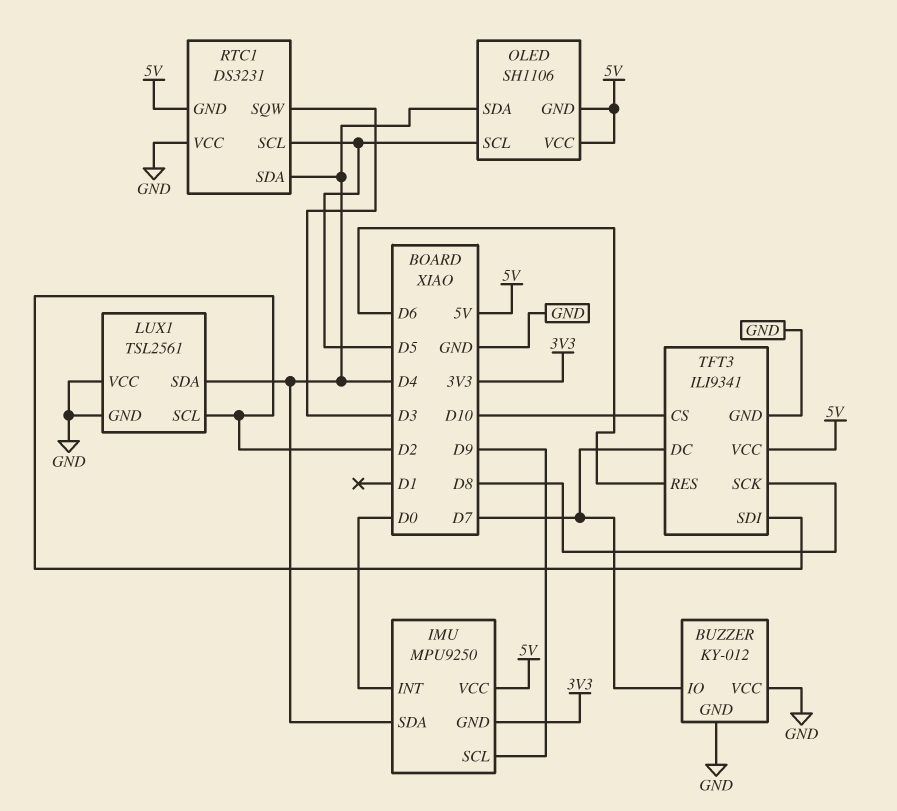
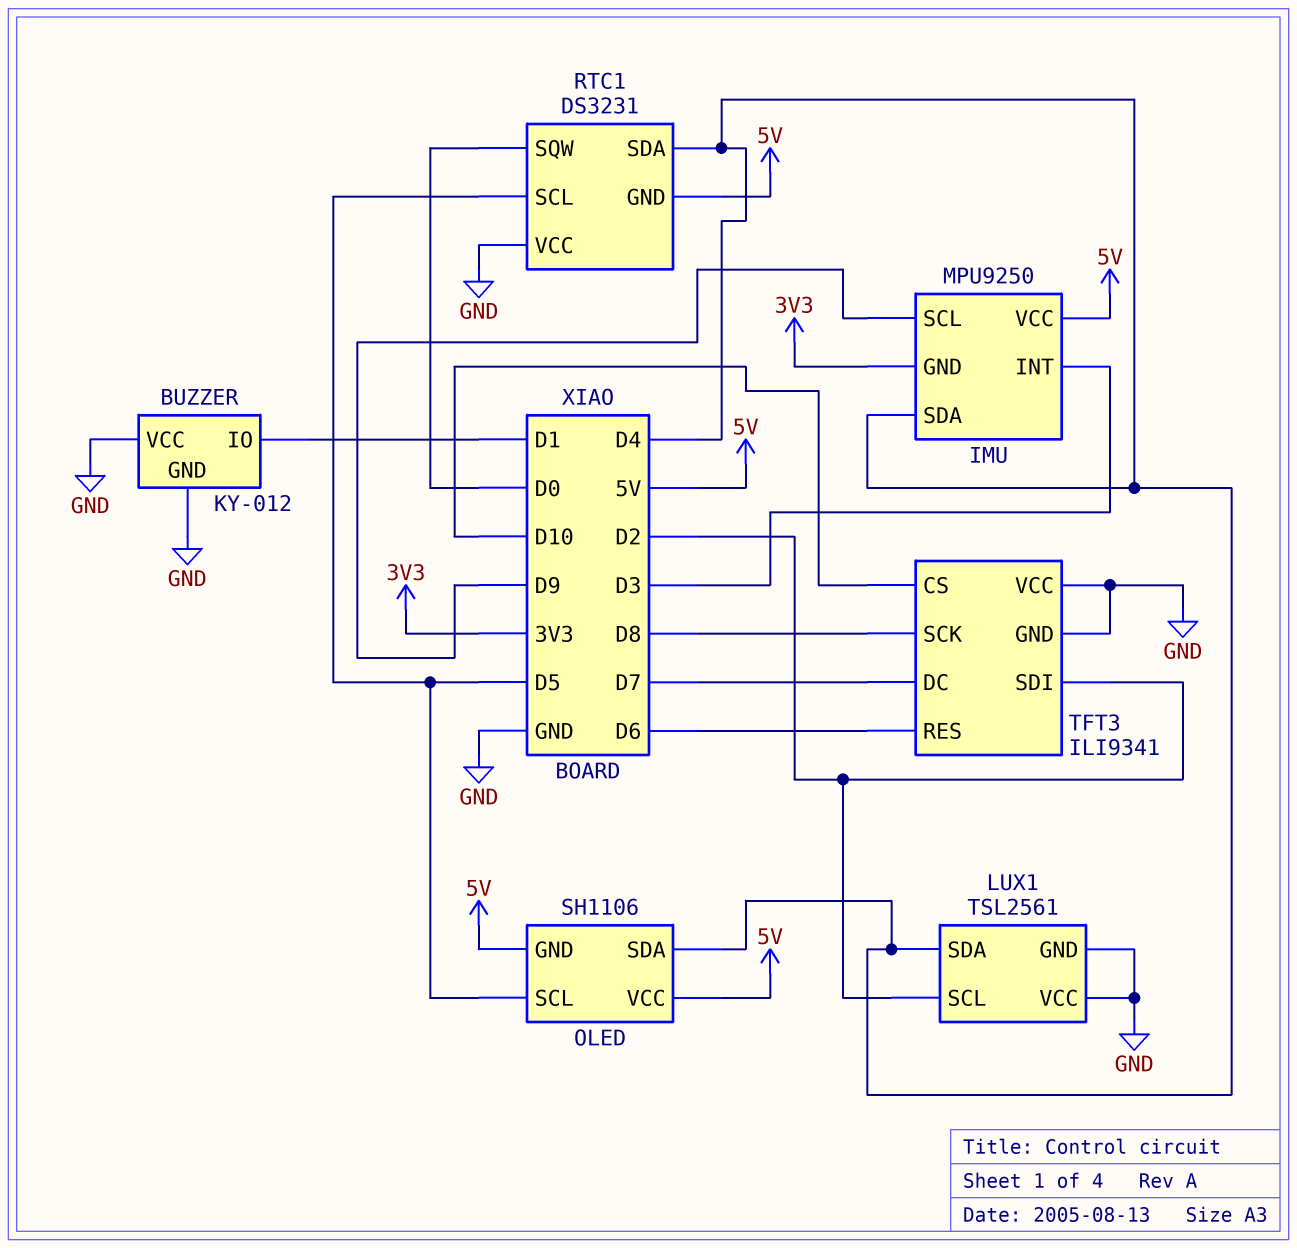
BUZZER pin IO: D7 -> D1
IMU pin INT: D0 -> D3
RTC1 pin SQW: D3 -> D0
TFT3 pin VCC: 5V -> GND

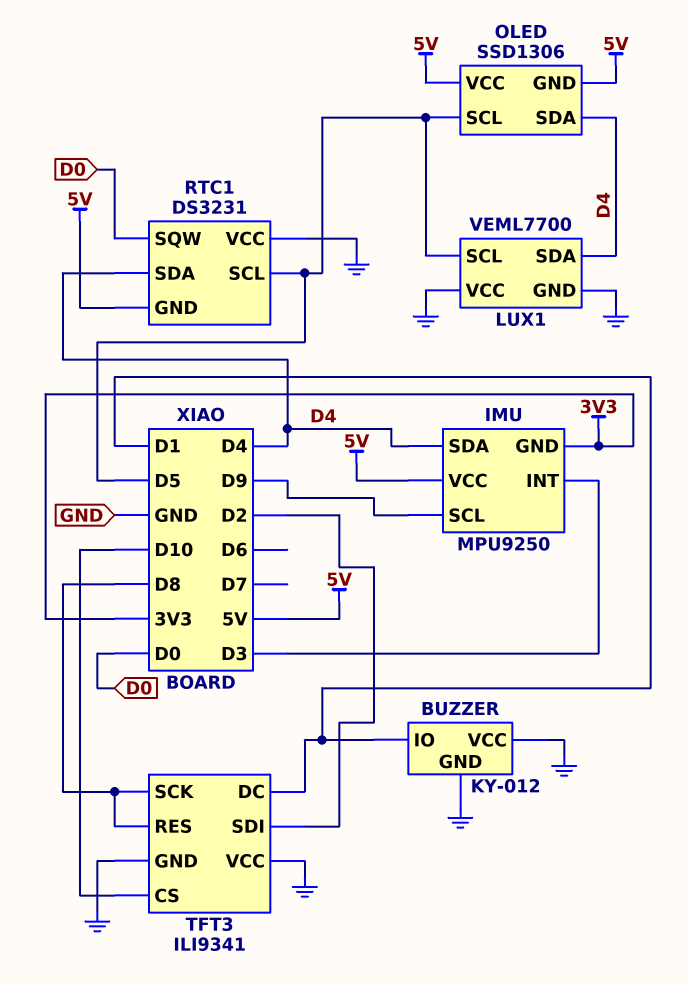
LUX1: TSL2561 -> VEML7700
LUX1 pin SCL: D2 -> D5
OLED: SH1106 -> SSD1306
TFT3 pin DC: D7 -> D1
TFT3 pin RES: D6 -> D8

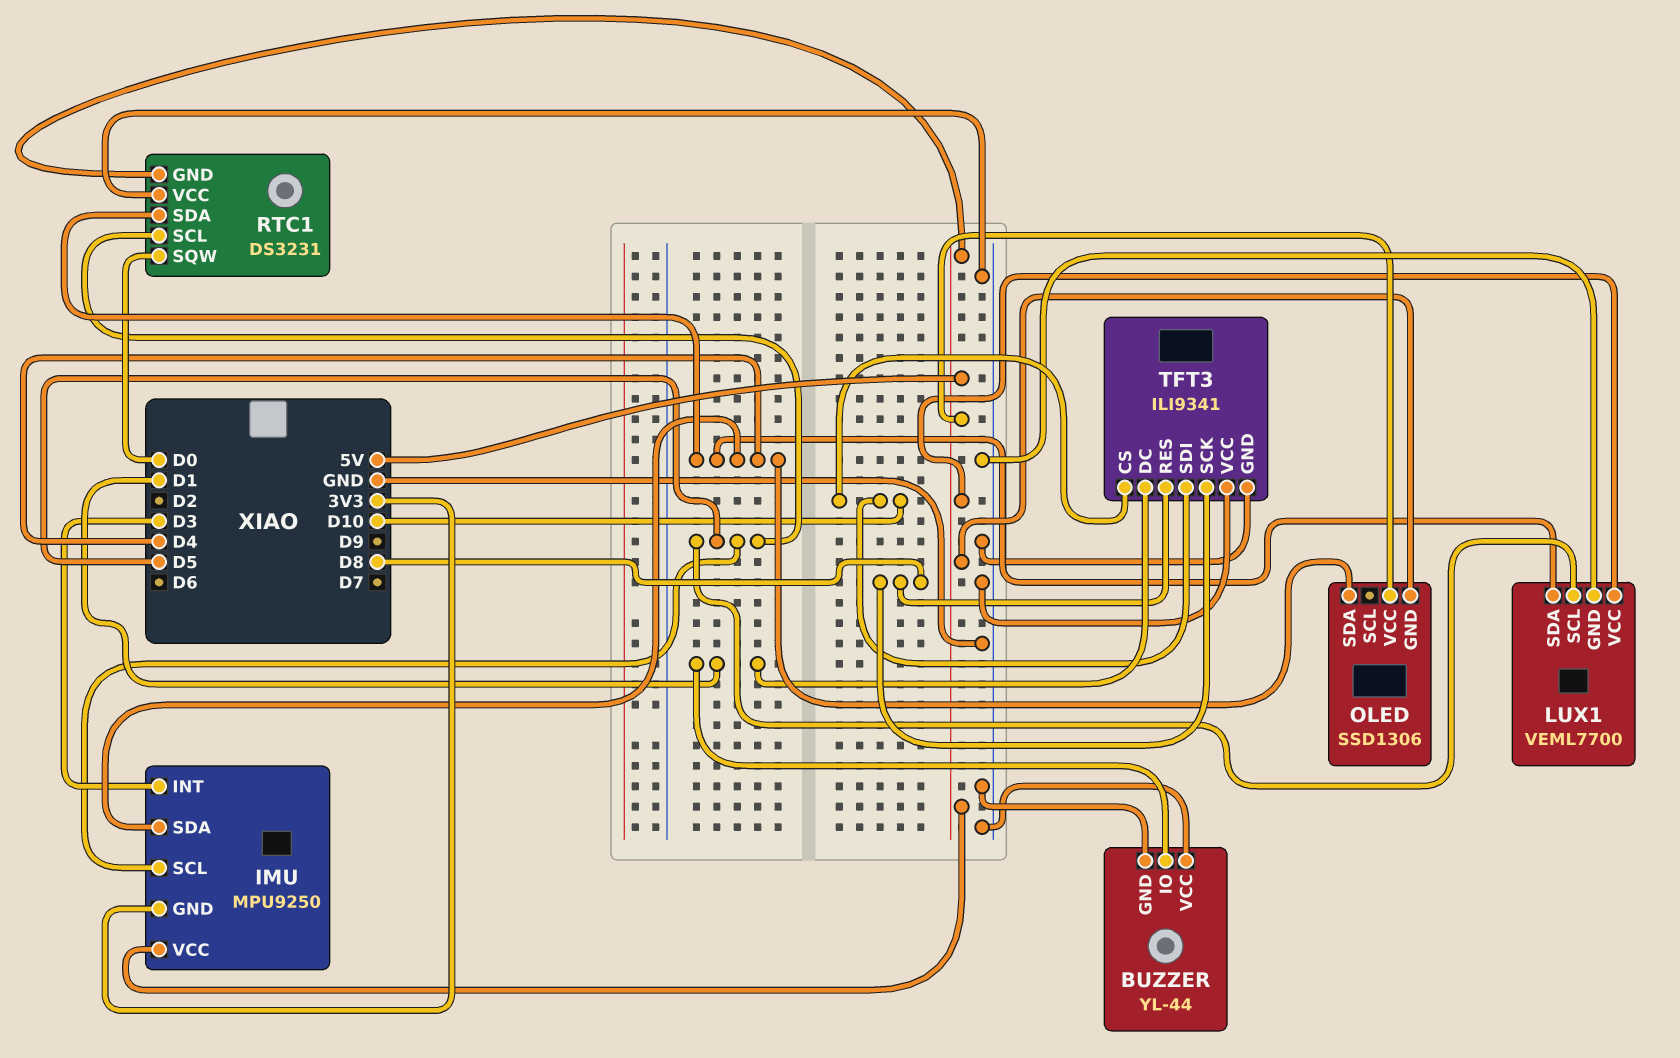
BUZZER: KY-012 -> YL-44
IMU pin SCL: D9 -> D5
LUX1 pin VCC: GND -> 5V
OLED pin SCL: D5 -> none
TFT3 pin SDI: D2 -> D10

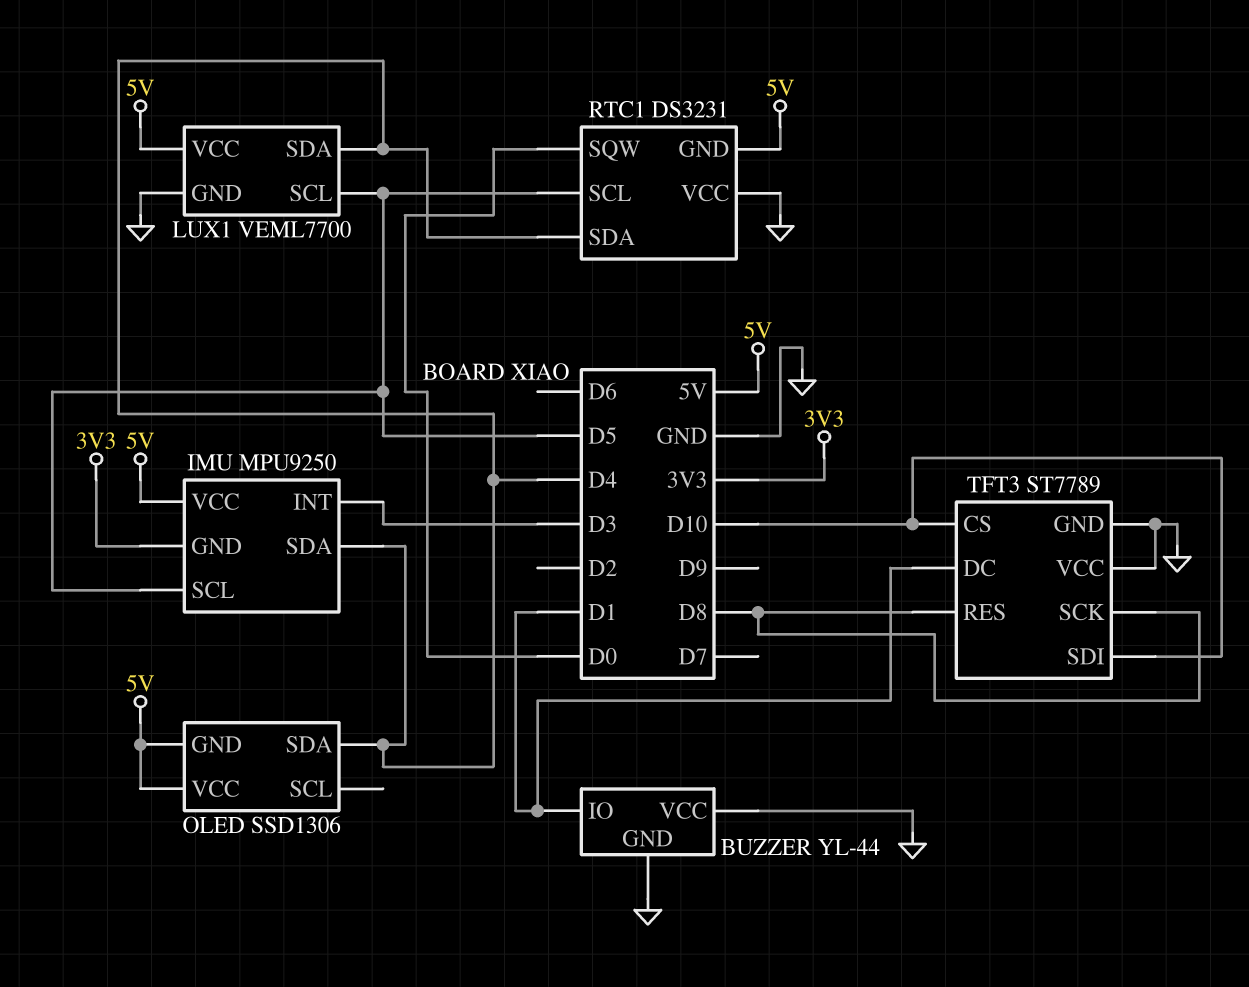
TFT3: ILI9341 -> ST7789

